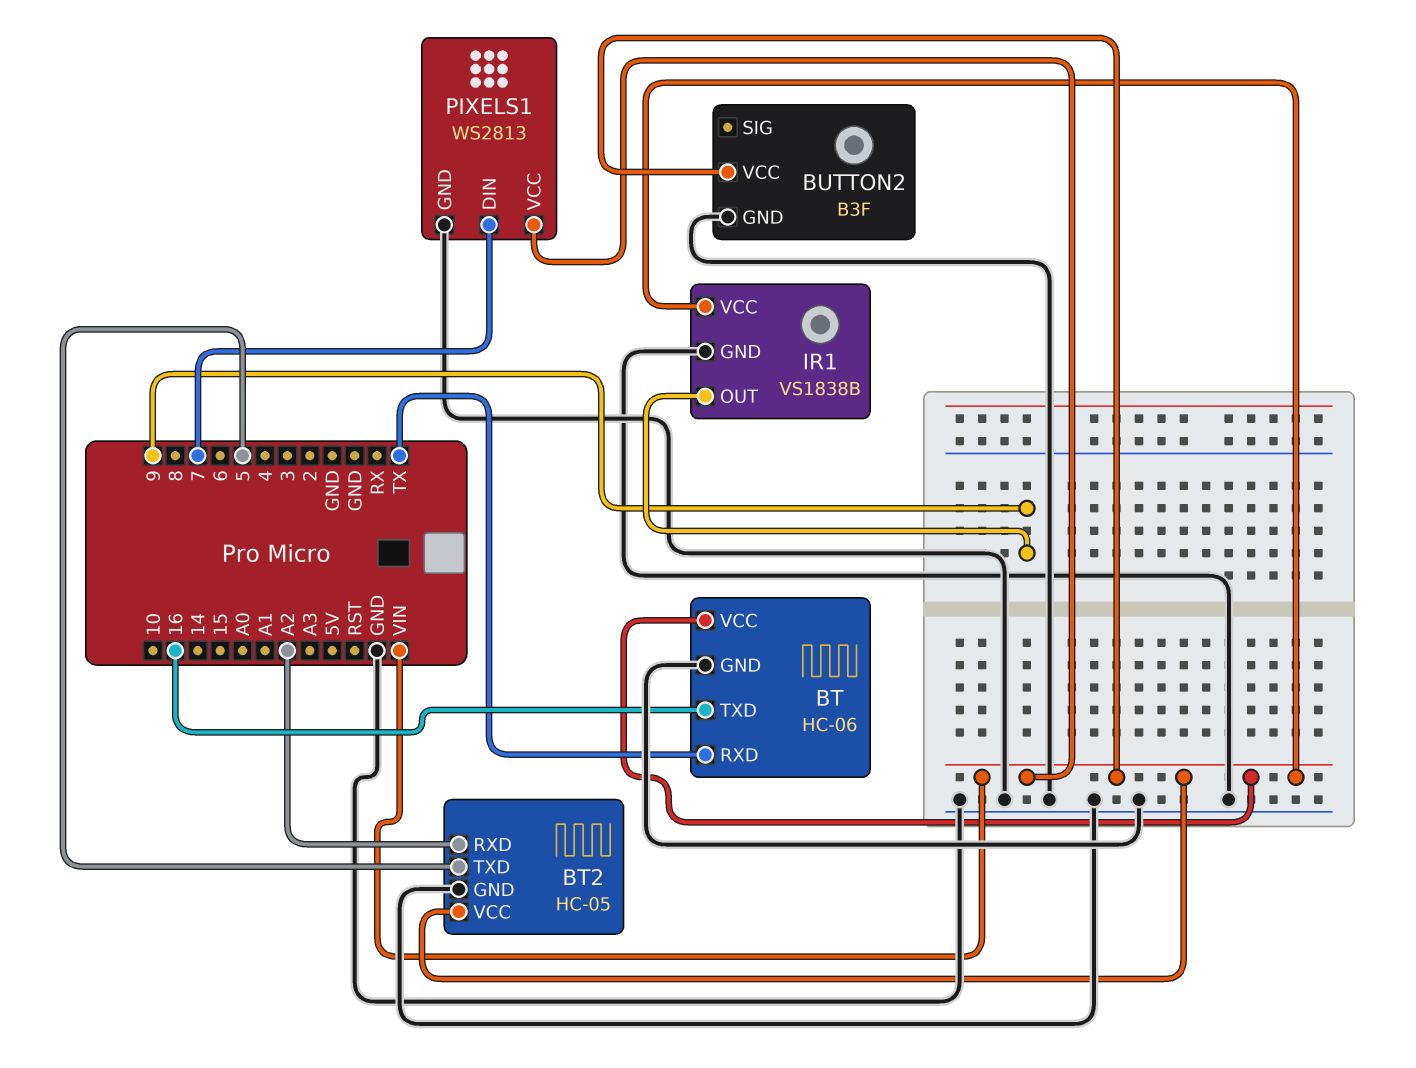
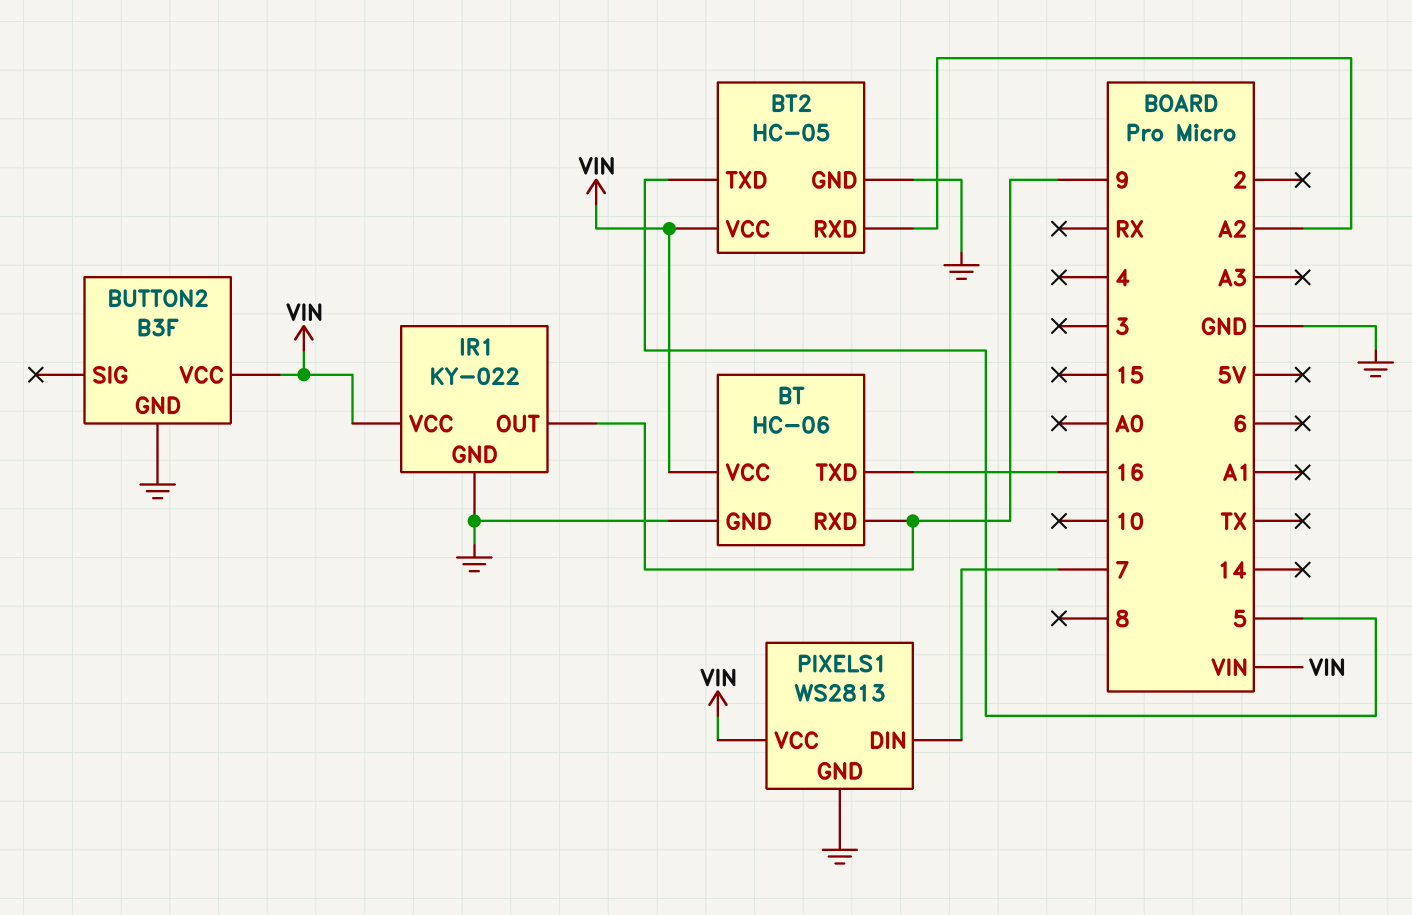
BT pin RXD: TX -> 9
IR1: VS1838B -> KY-022

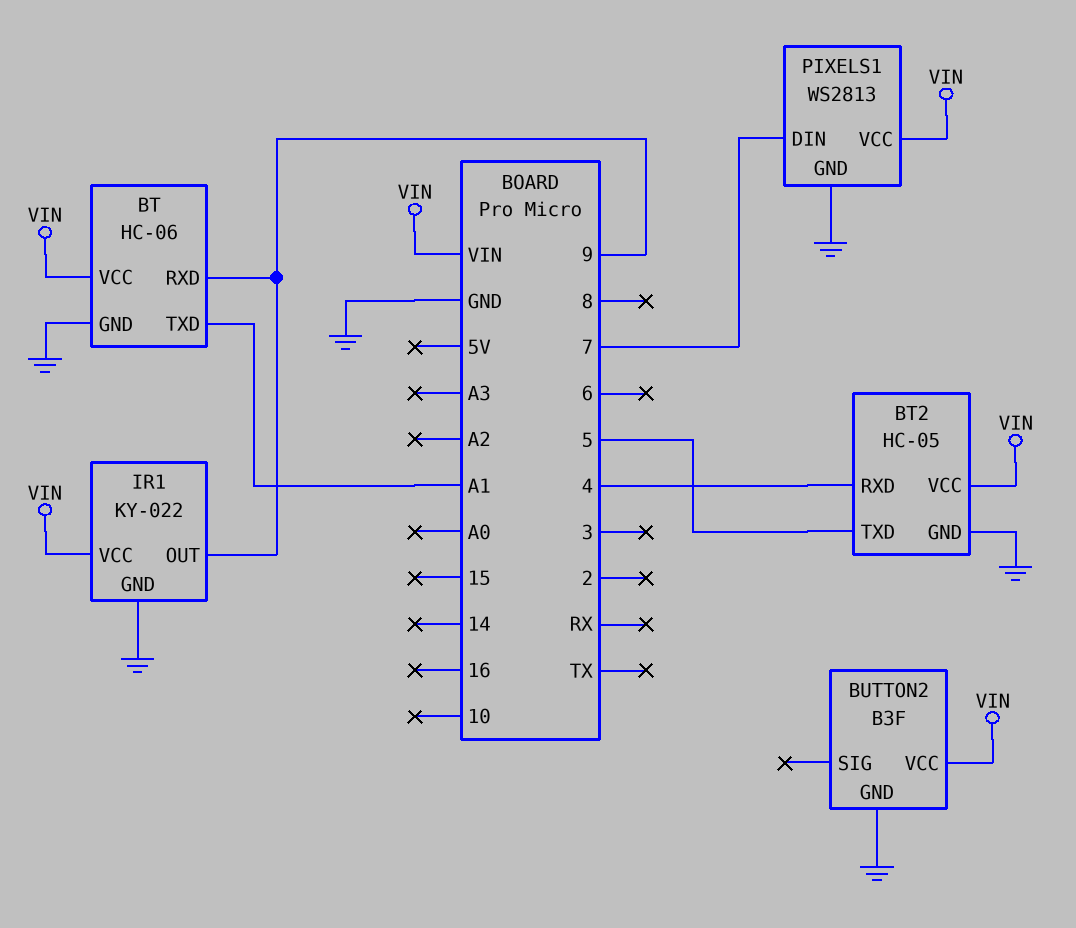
BT pin TXD: 16 -> A1
BT2 pin RXD: A2 -> 4

